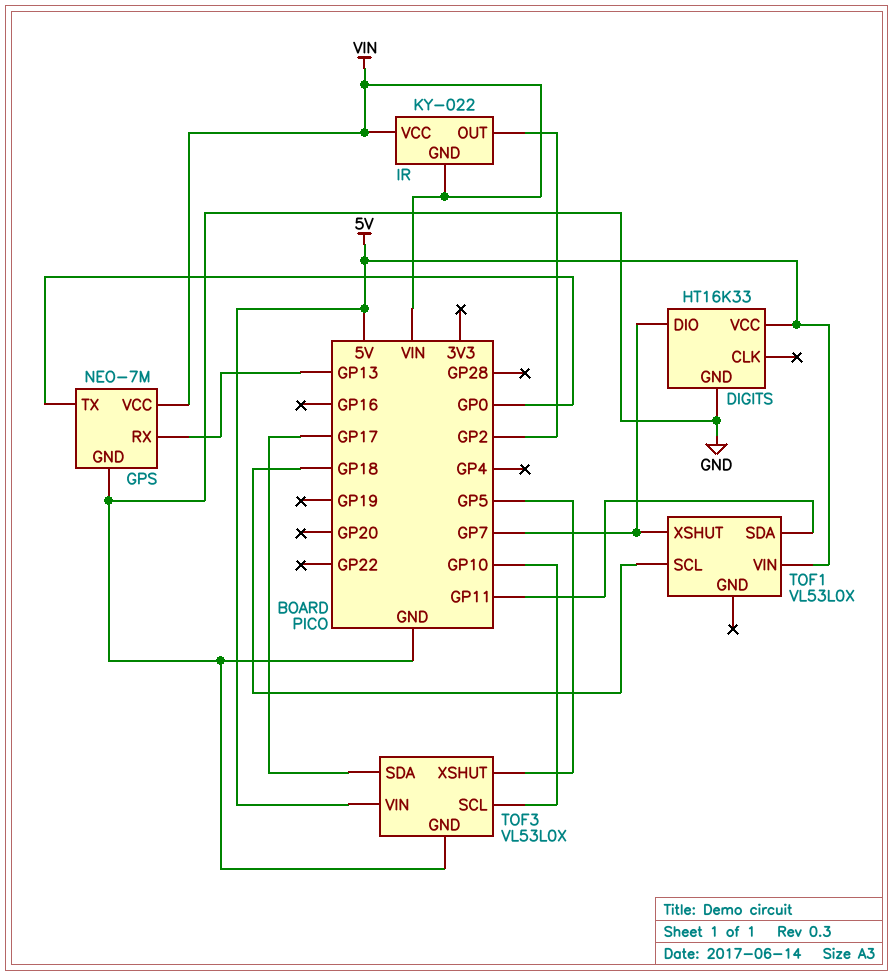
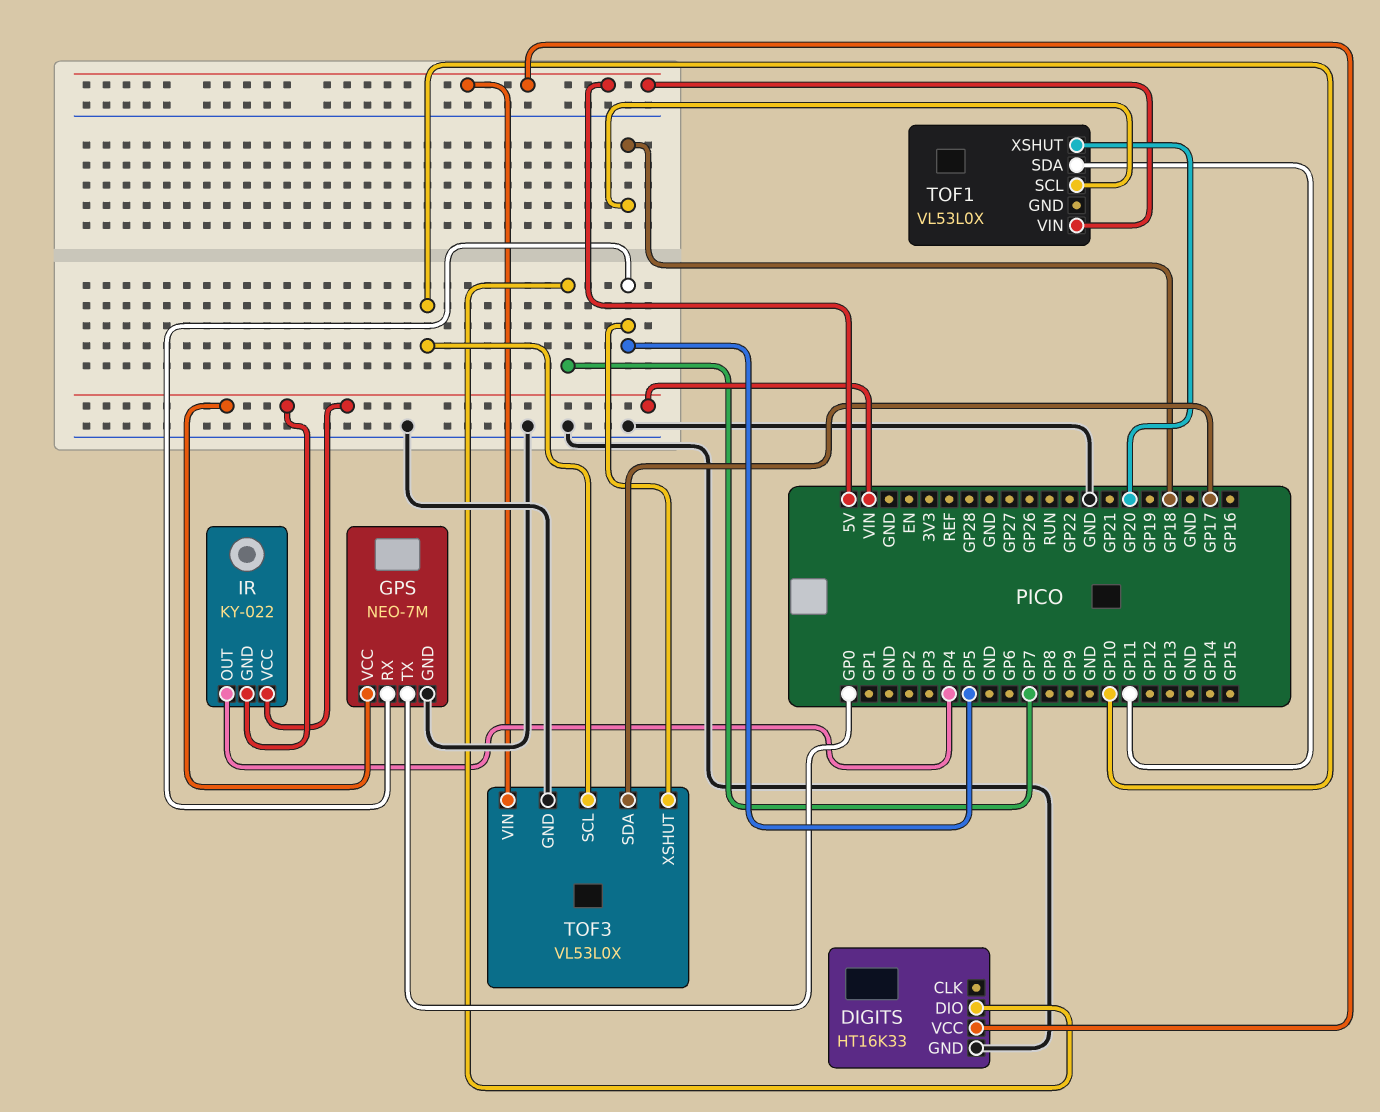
GPS pin RX: GP13 -> GP5
IR pin OUT: GP2 -> GP4
TOF1 pin XSHUT: GP7 -> GP20

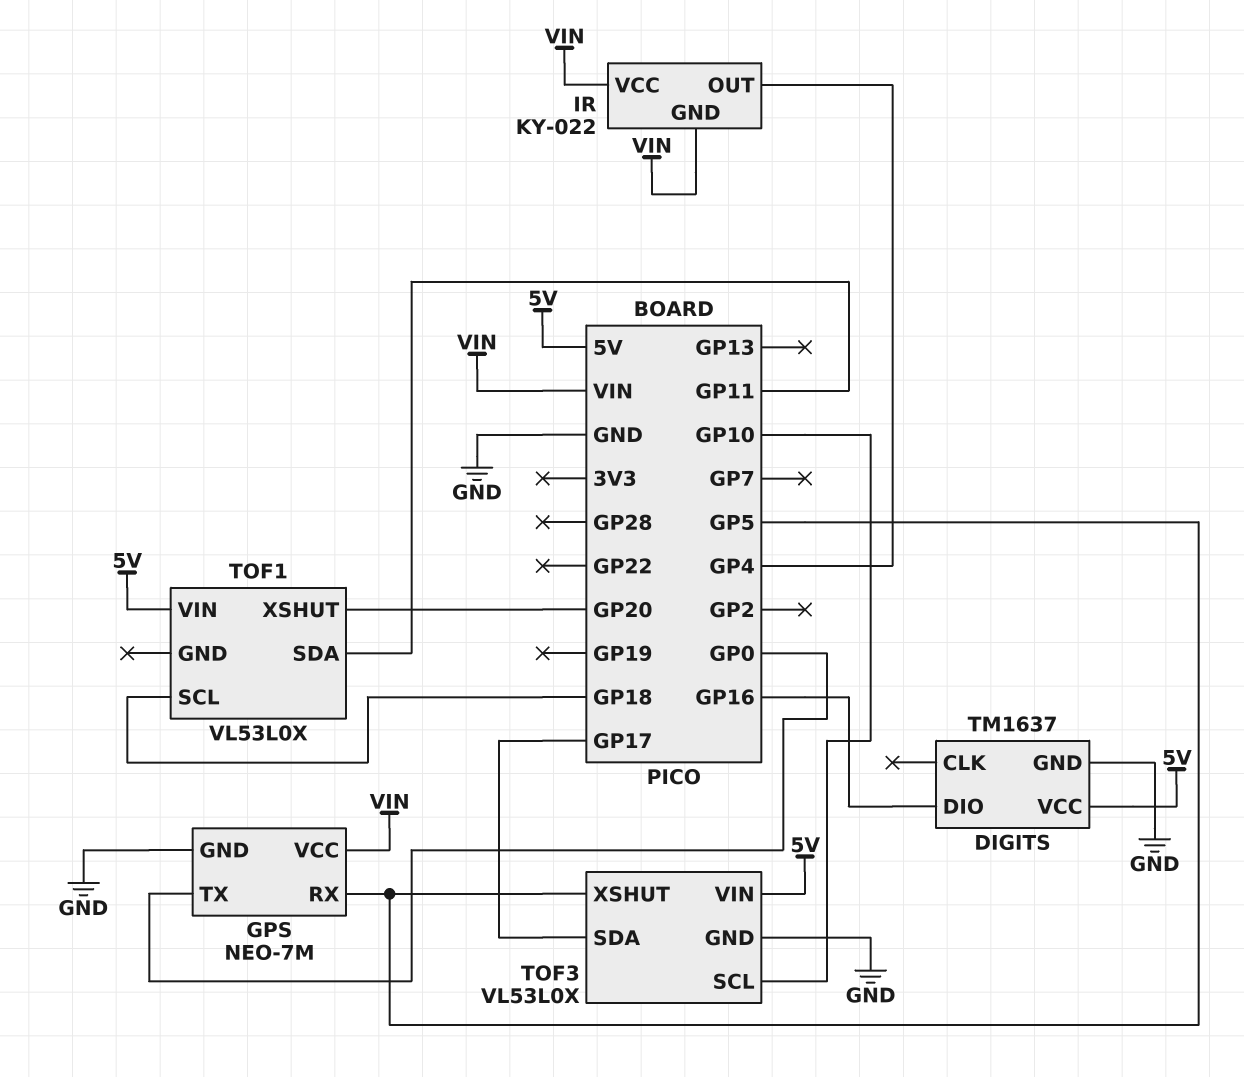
DIGITS: HT16K33 -> TM1637
DIGITS pin DIO: GP7 -> GP16

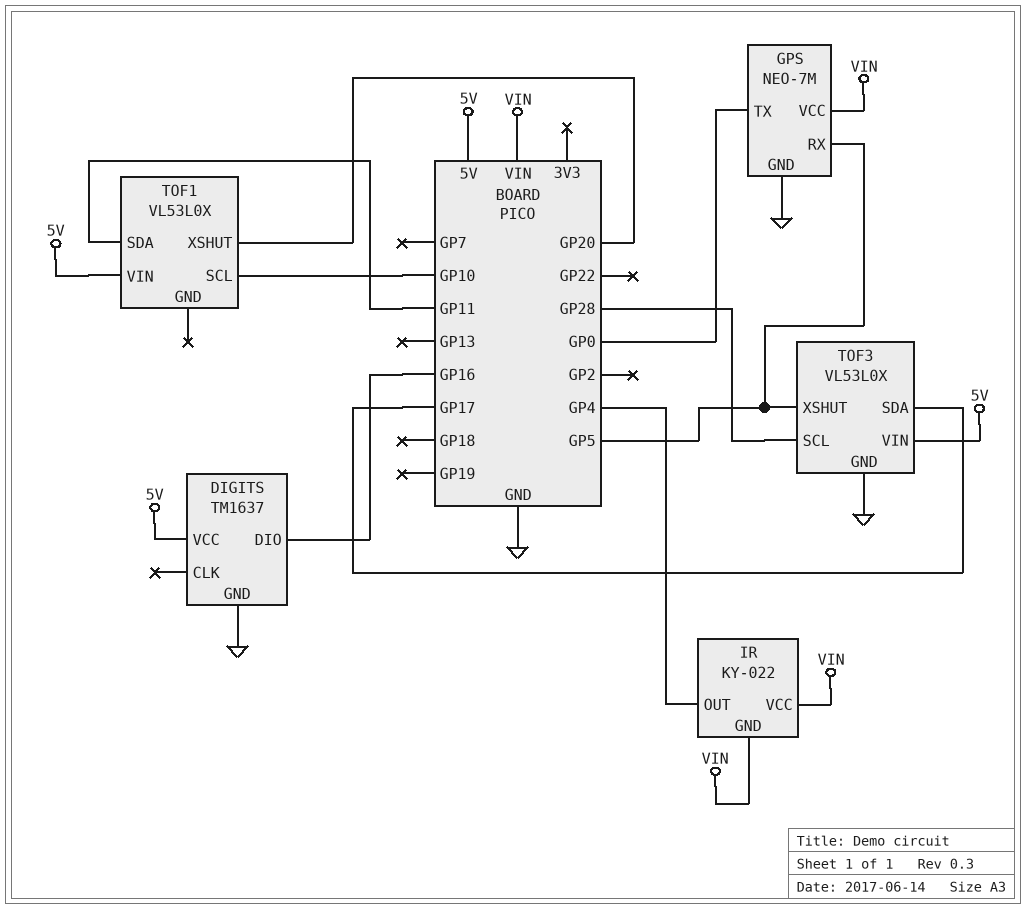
TOF1 pin SCL: GP18 -> GP10
TOF3 pin SCL: GP10 -> GP28

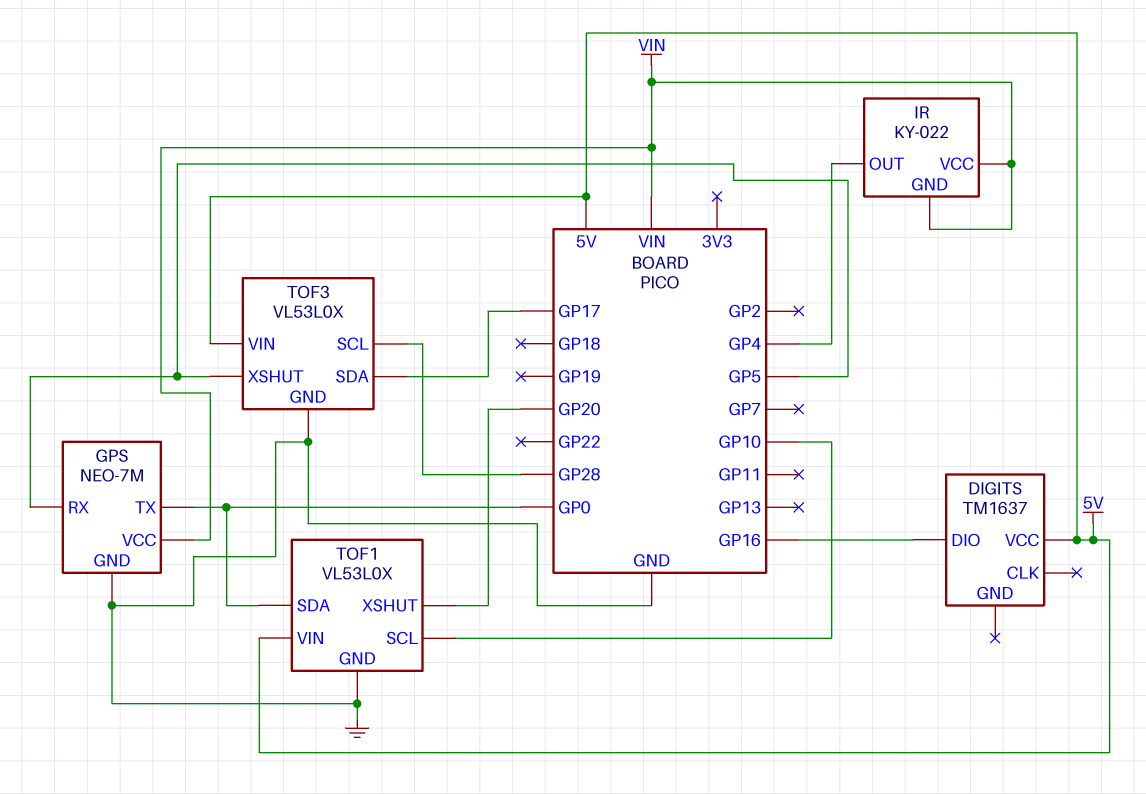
DIGITS pin GND: GND -> none
TOF1 pin GND: none -> GND
TOF1 pin SDA: GP11 -> GP0

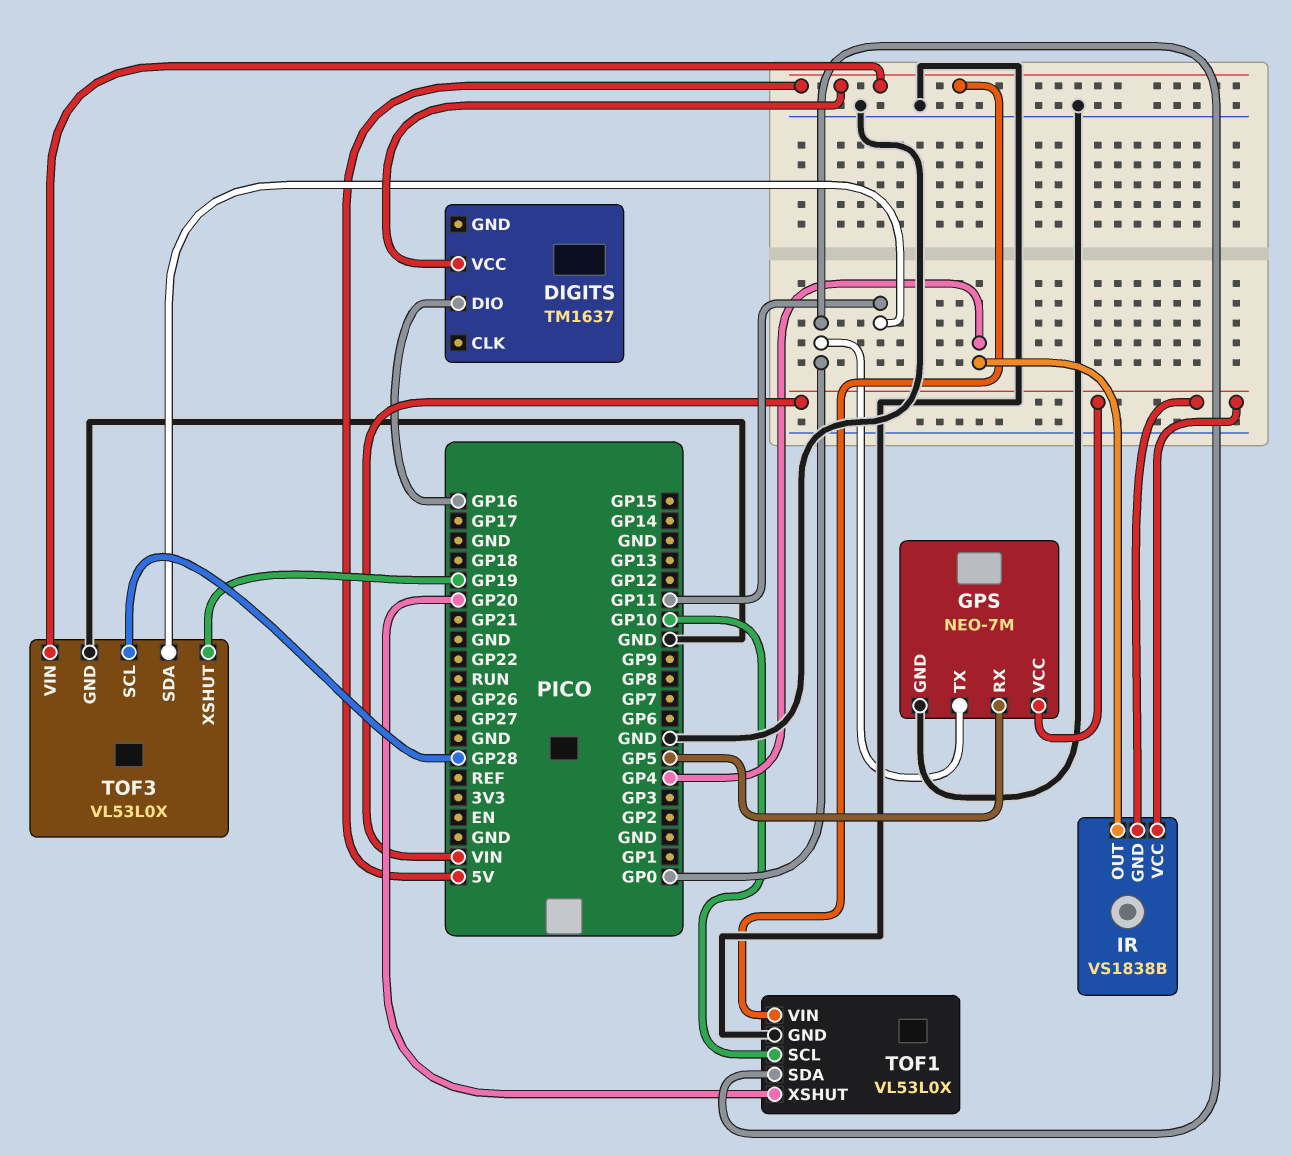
IR: KY-022 -> VS1838B
TOF3 pin SDA: GP17 -> GP11
TOF3 pin XSHUT: GP5 -> GP19

